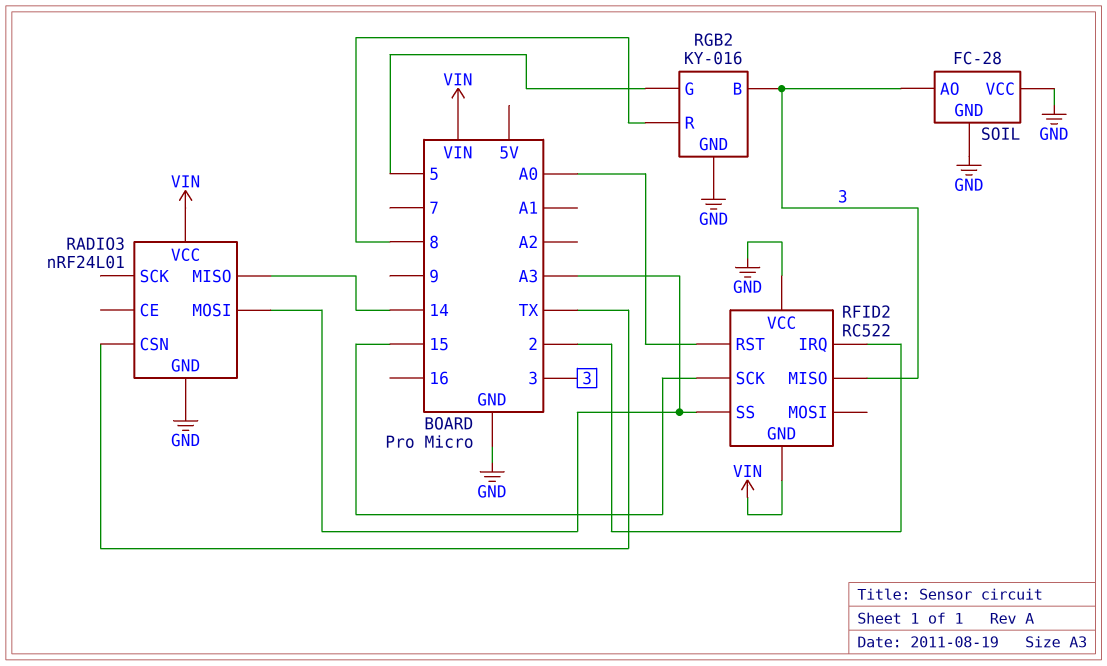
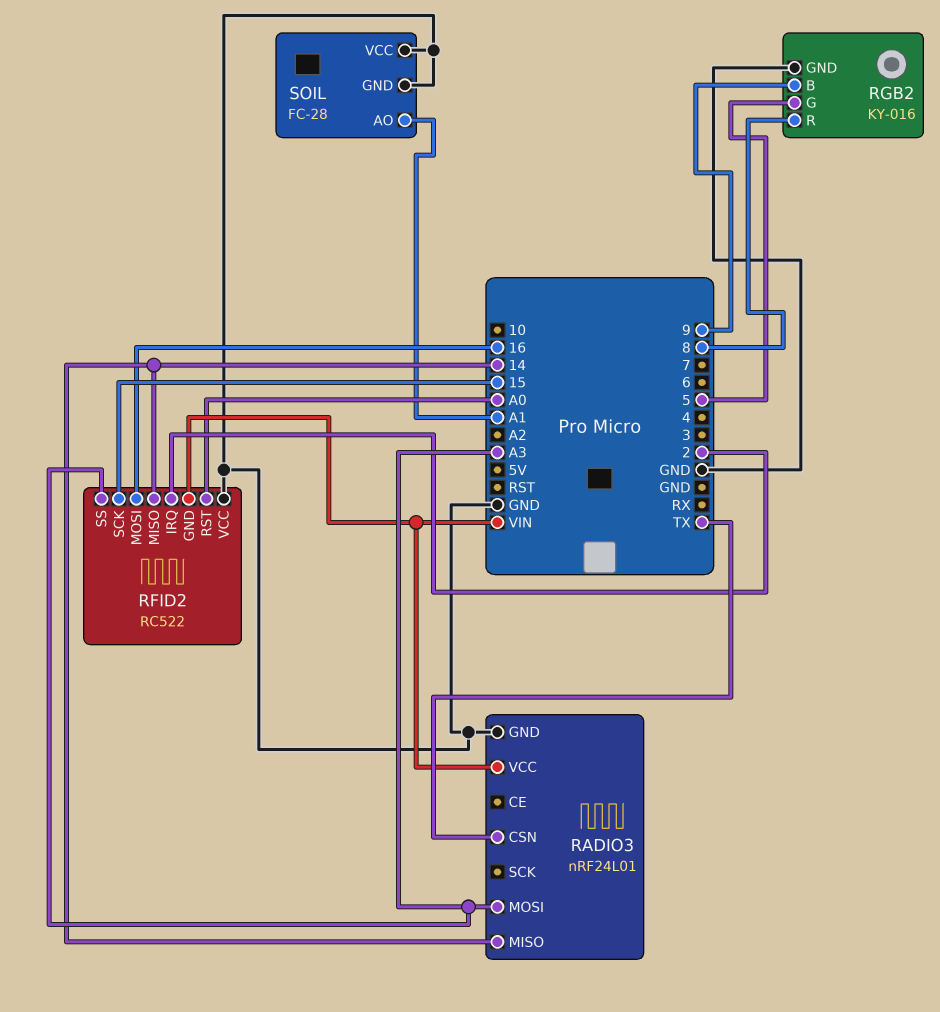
RFID2 pin MISO: 3 -> 14
RFID2 pin MOSI: none -> 16
RGB2 pin B: 3 -> 9
SOIL pin AO: 3 -> A1

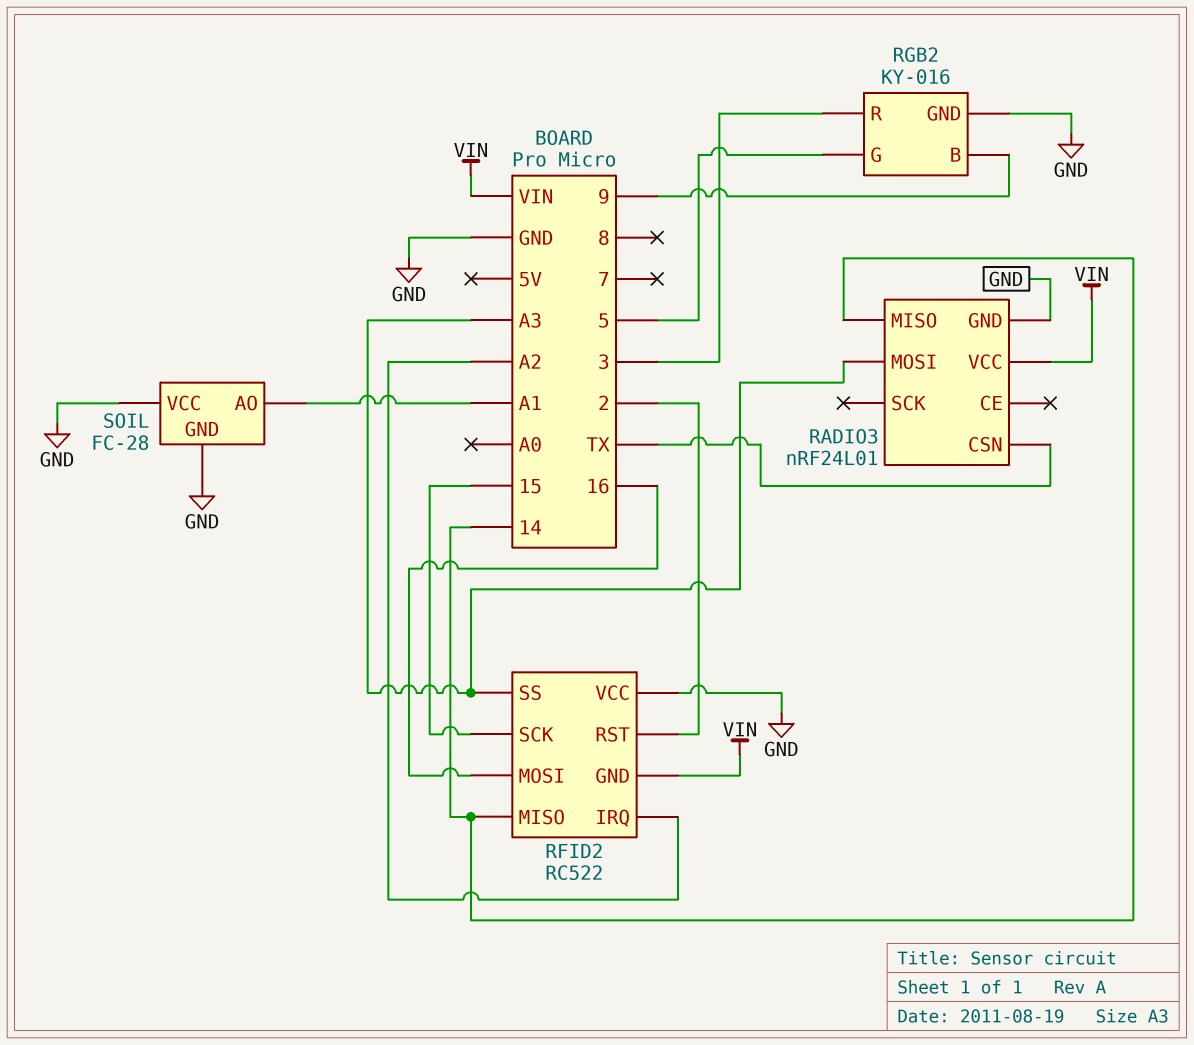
RFID2 pin IRQ: 2 -> A2
RFID2 pin RST: A0 -> 2
RGB2 pin R: 8 -> 3

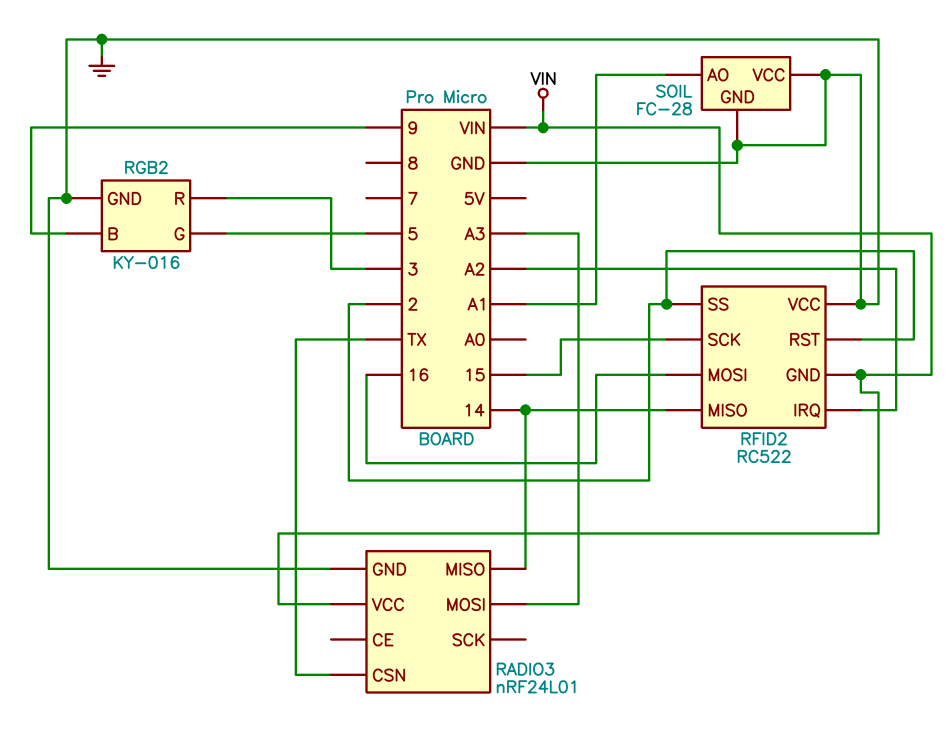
RFID2 pin SS: A3 -> 2

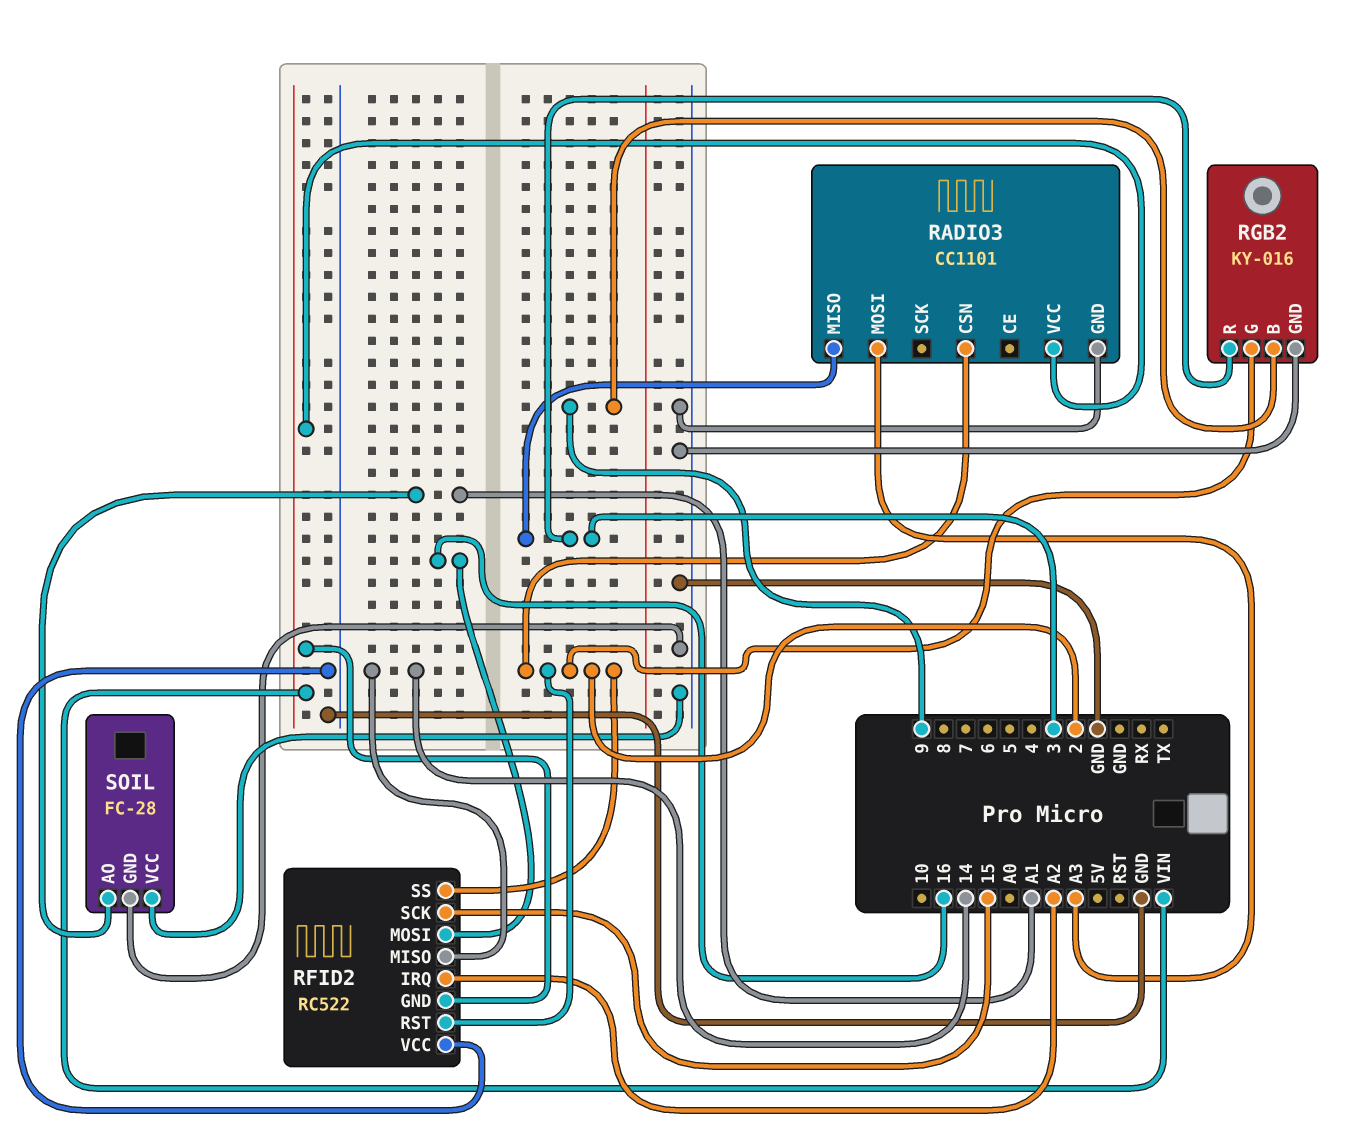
RADIO3: nRF24L01 -> CC1101
RADIO3 pin CSN: TX -> 2
RADIO3 pin MISO: 14 -> 3
RGB2 pin G: 5 -> 2

